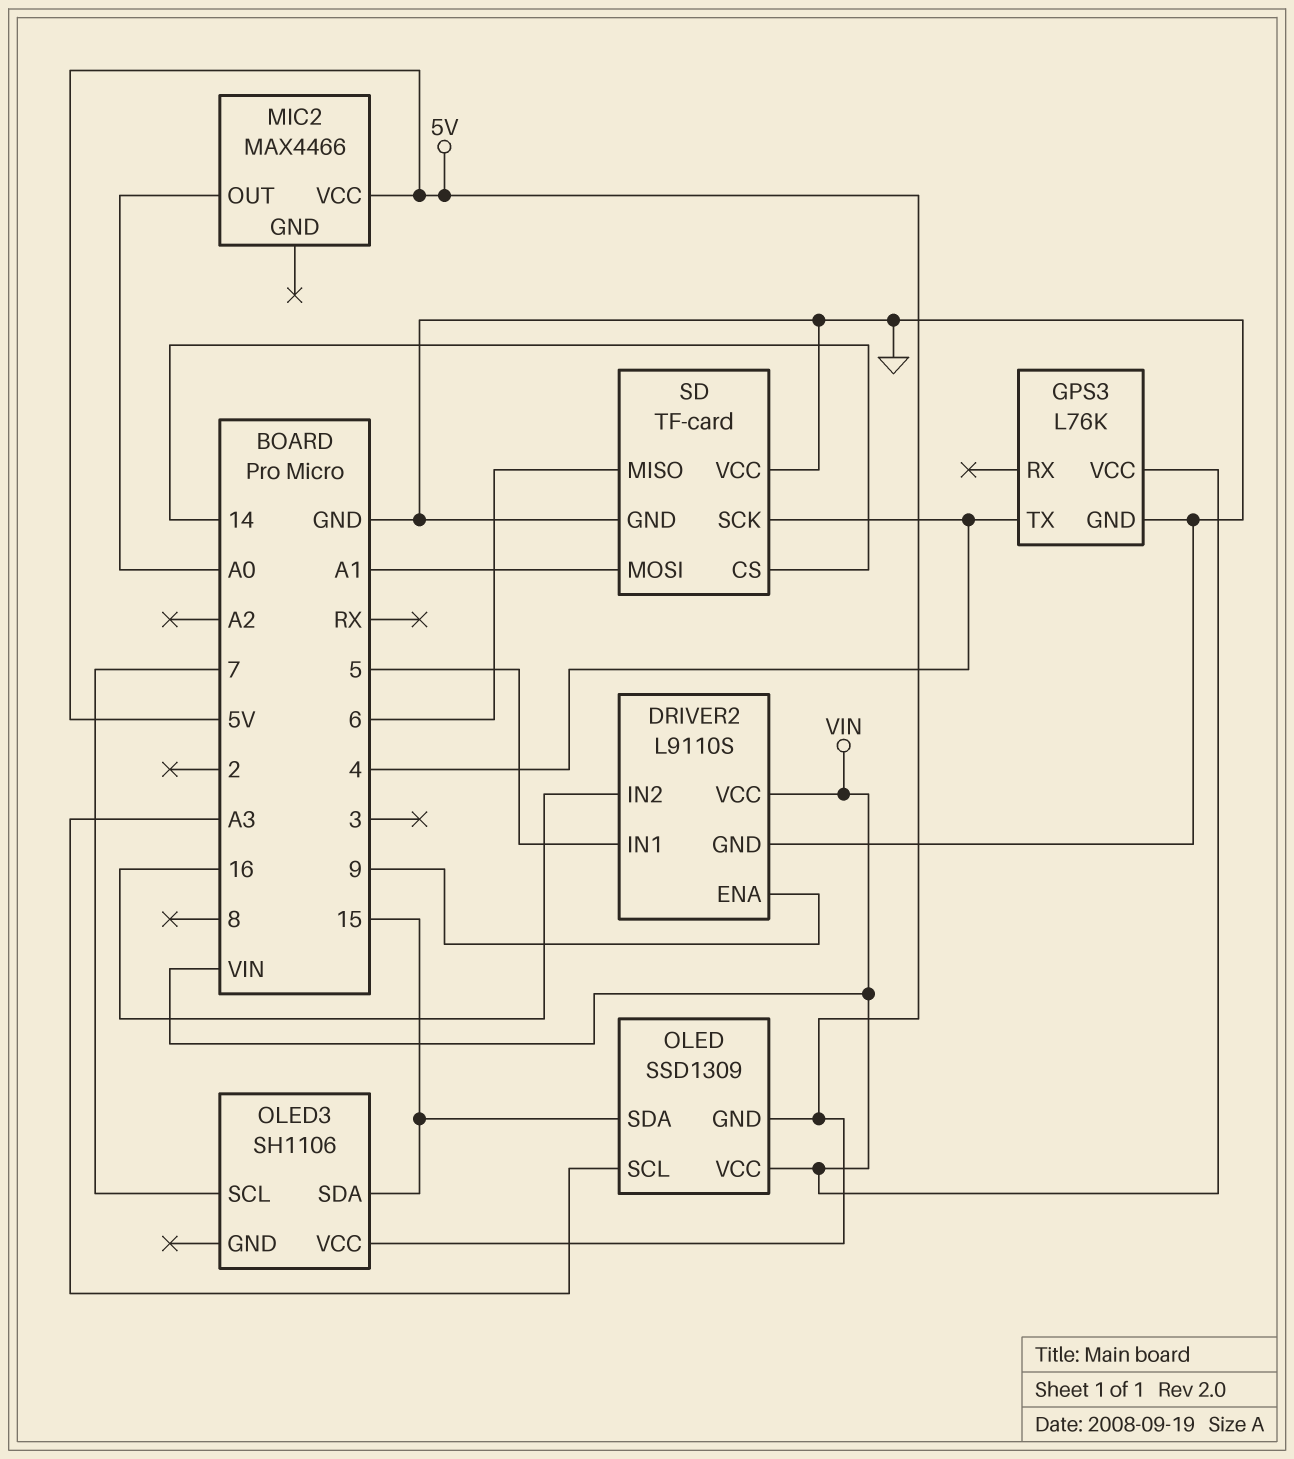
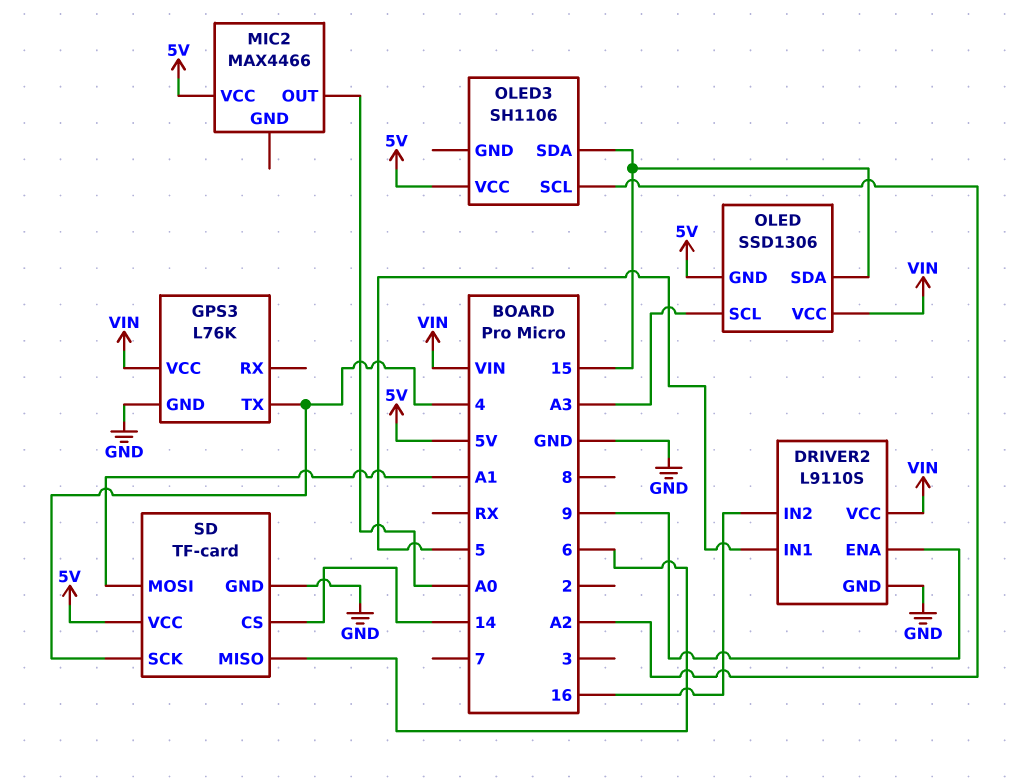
OLED: SSD1309 -> SSD1306
OLED3 pin SCL: 7 -> A2
SD pin VCC: GND -> 5V

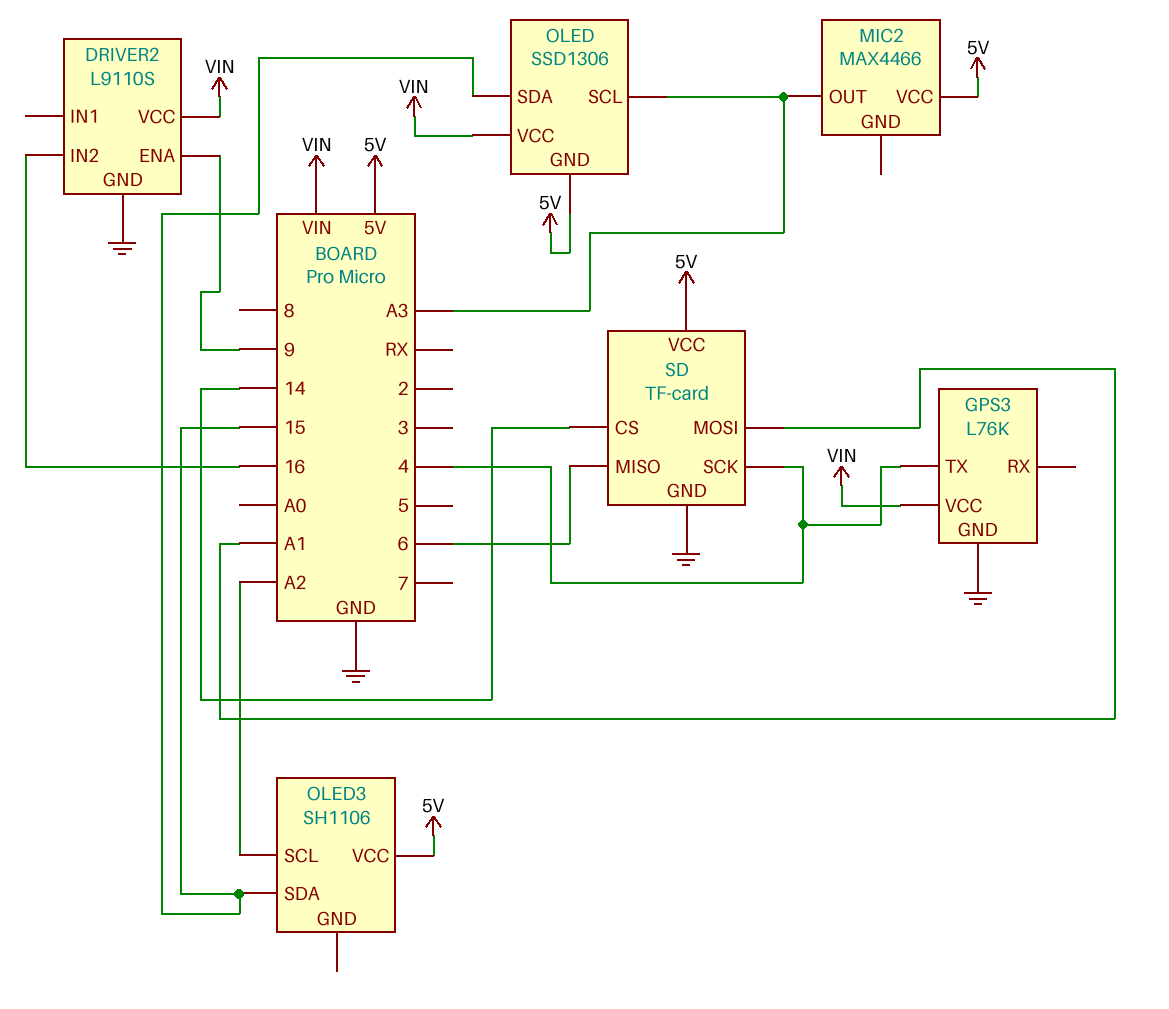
DRIVER2 pin IN1: 5 -> none
MIC2 pin OUT: A0 -> A3

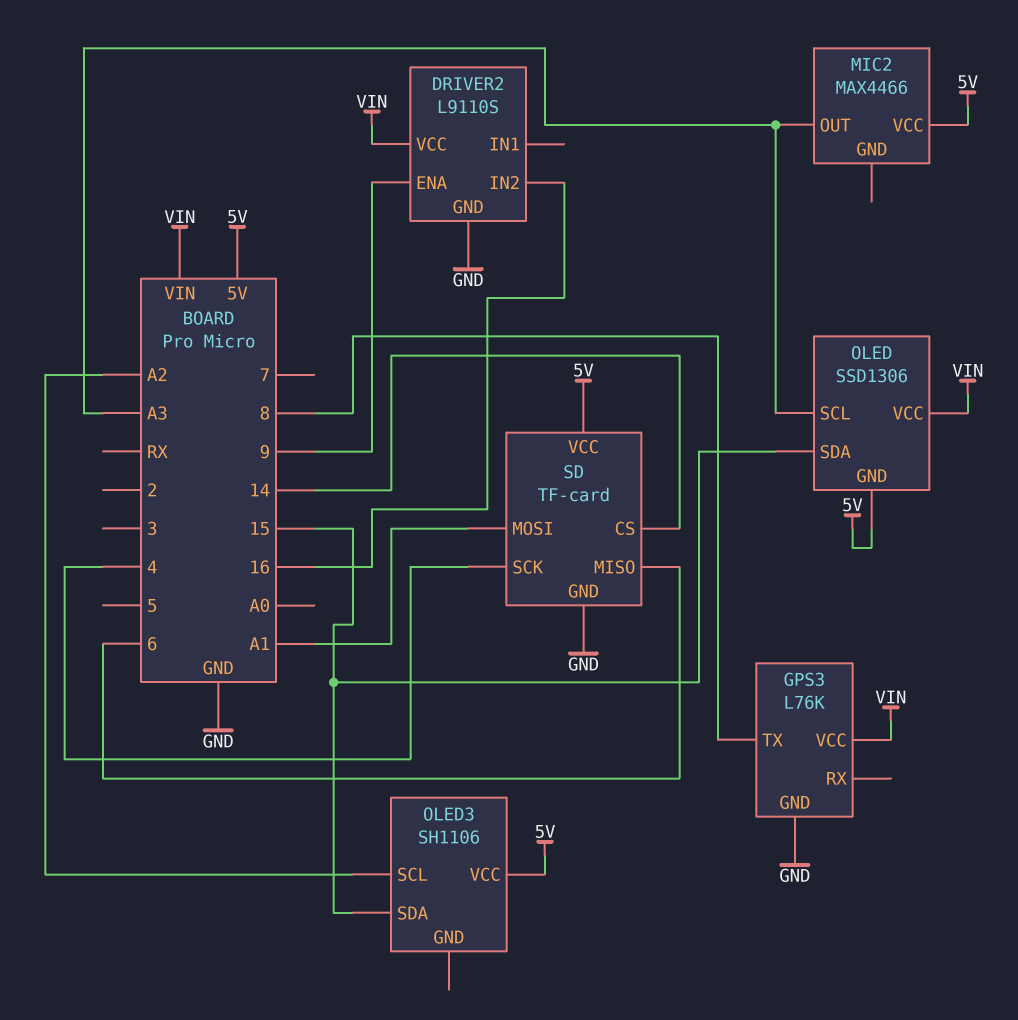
GPS3 pin TX: 4 -> 8

